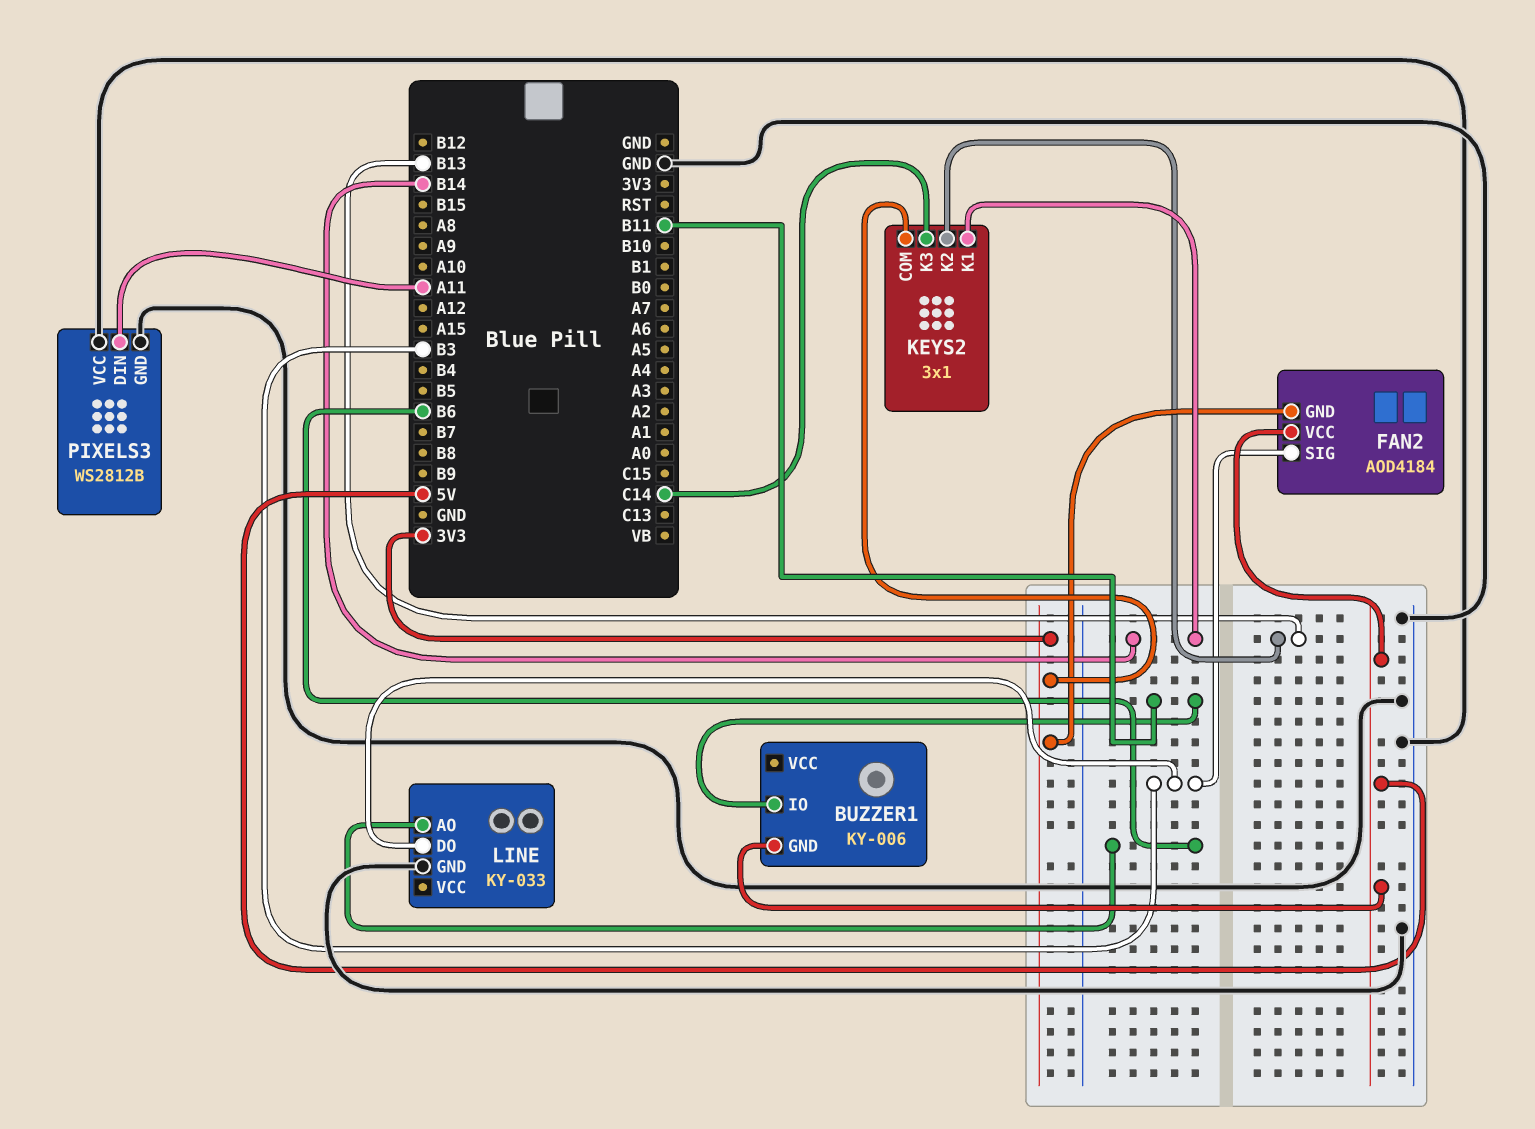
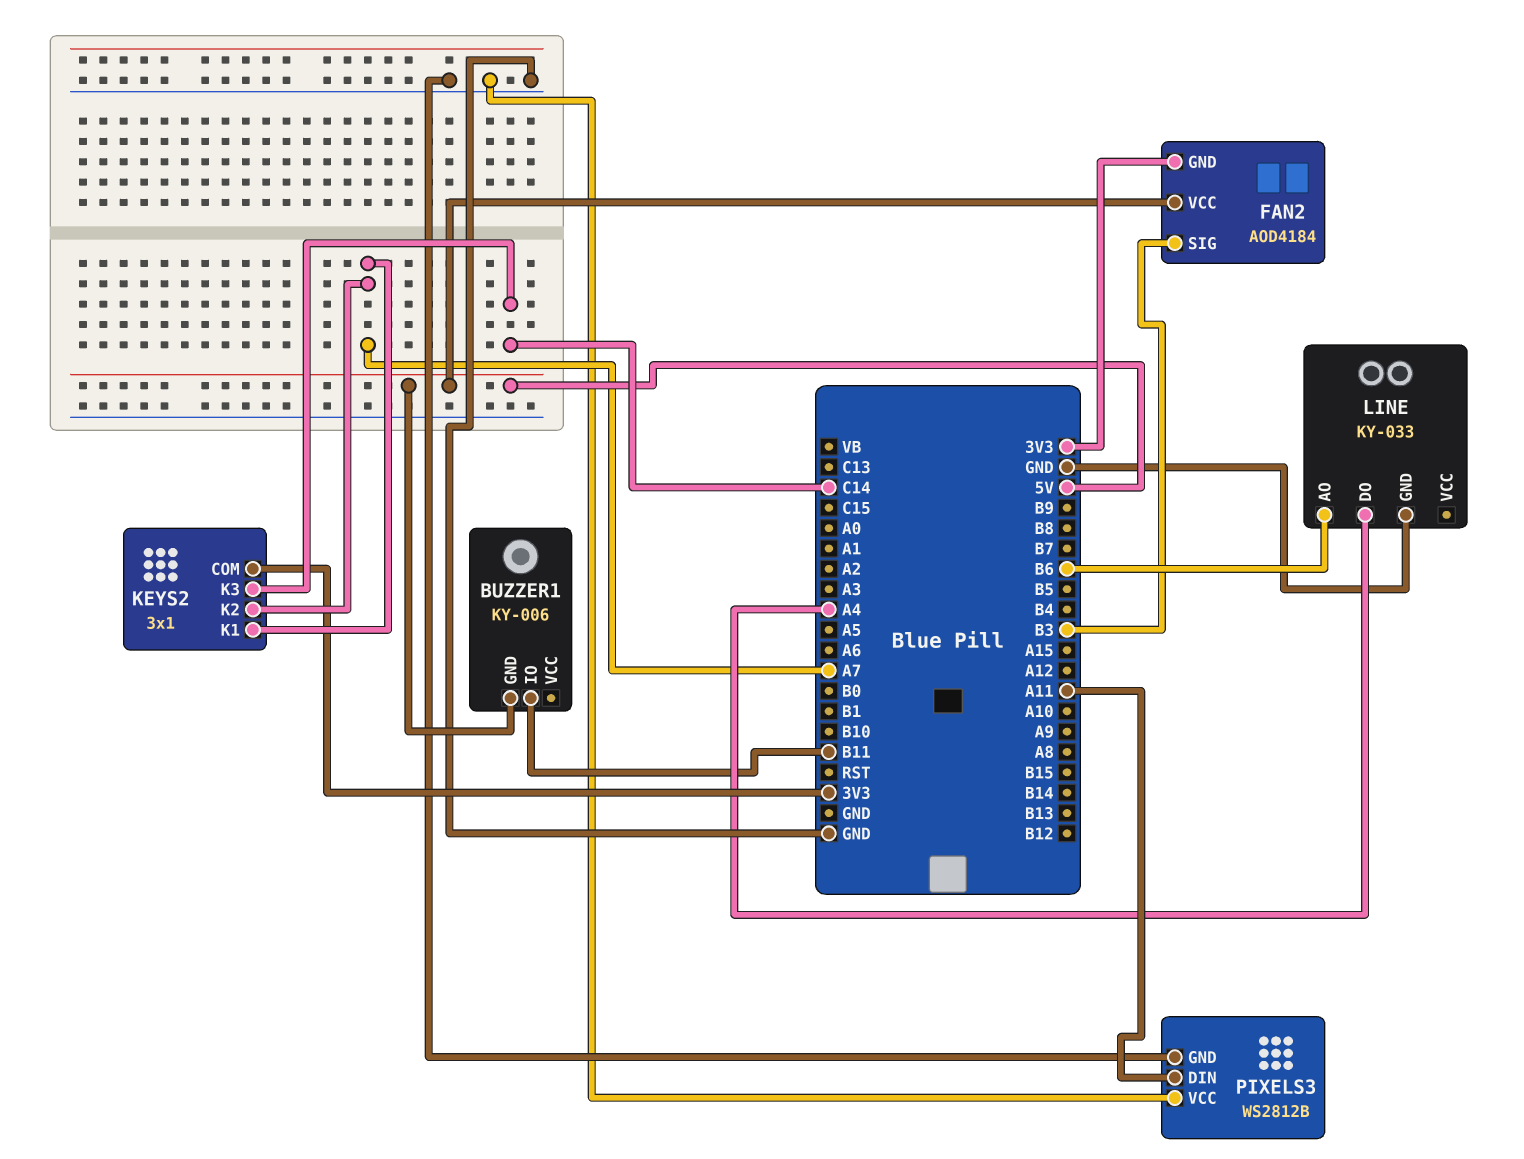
KEYS2 pin K1: B14 -> A7
KEYS2 pin K2: B13 -> A7
LINE pin DO: B3 -> A4

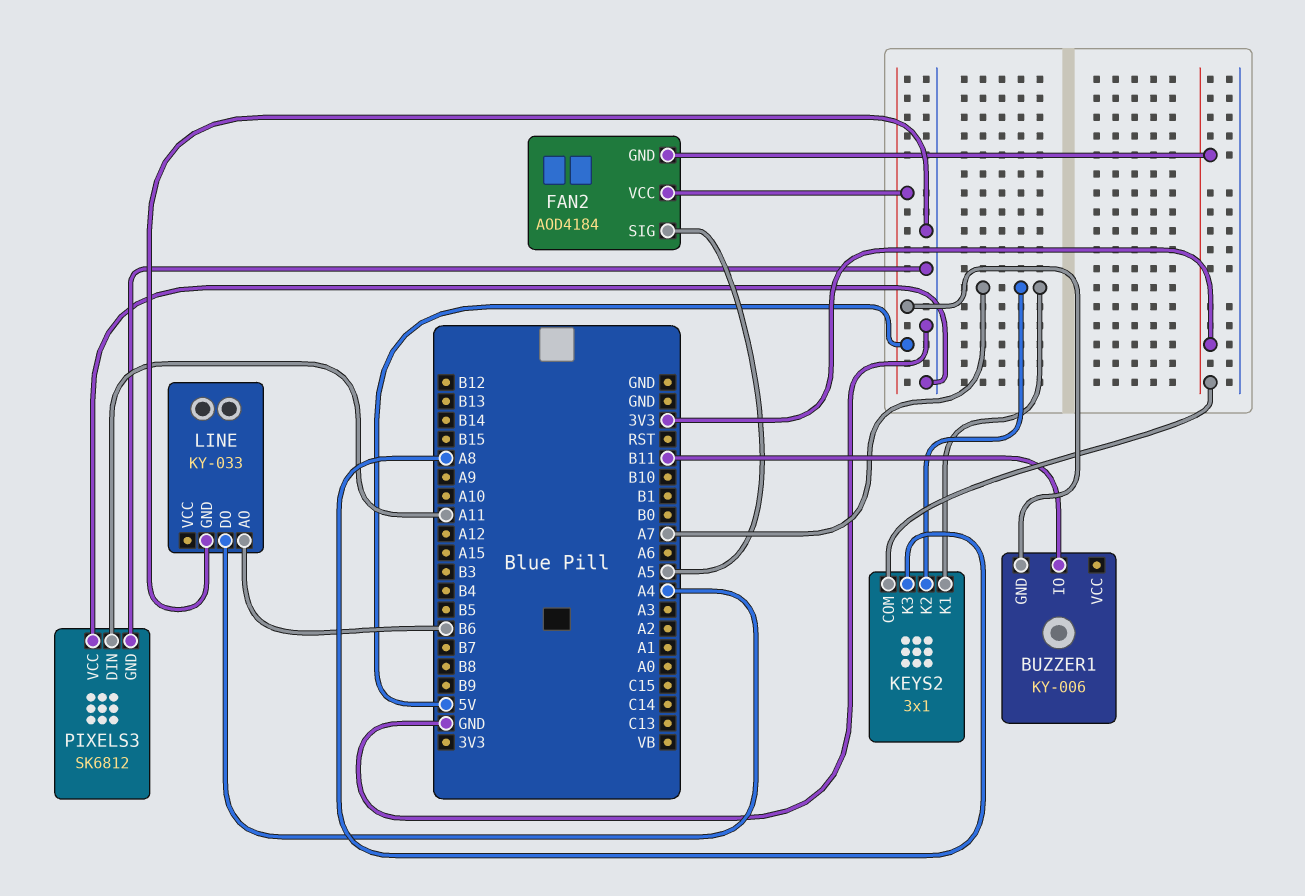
FAN2 pin SIG: B3 -> A5
KEYS2 pin K3: C14 -> A8
PIXELS3: WS2812B -> SK6812

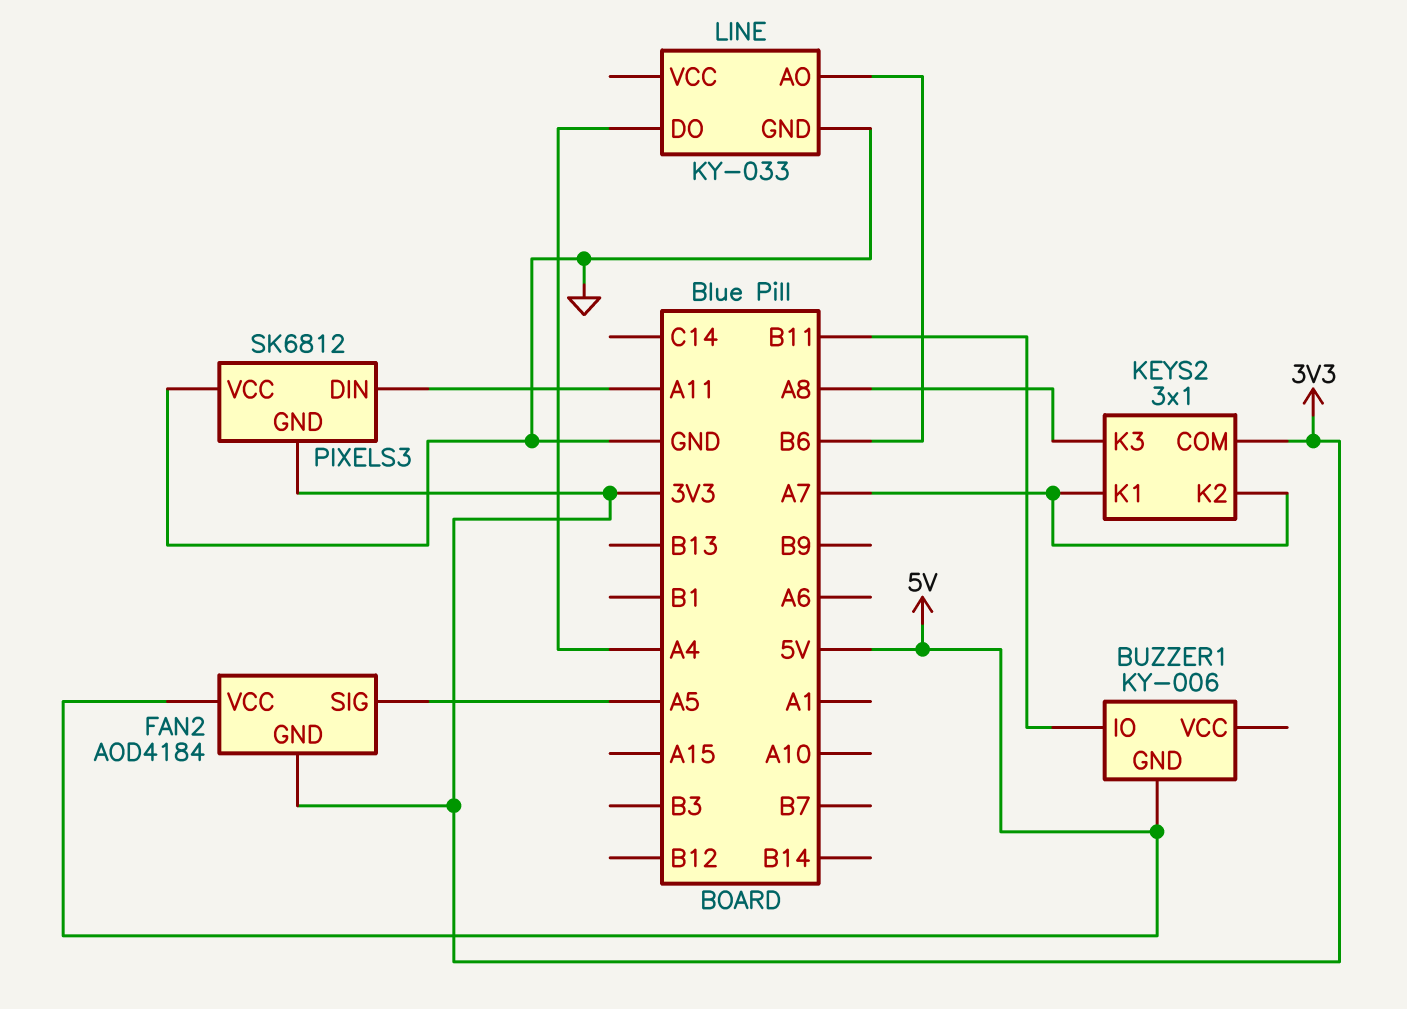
PIXELS3 pin GND: GND -> 3V3

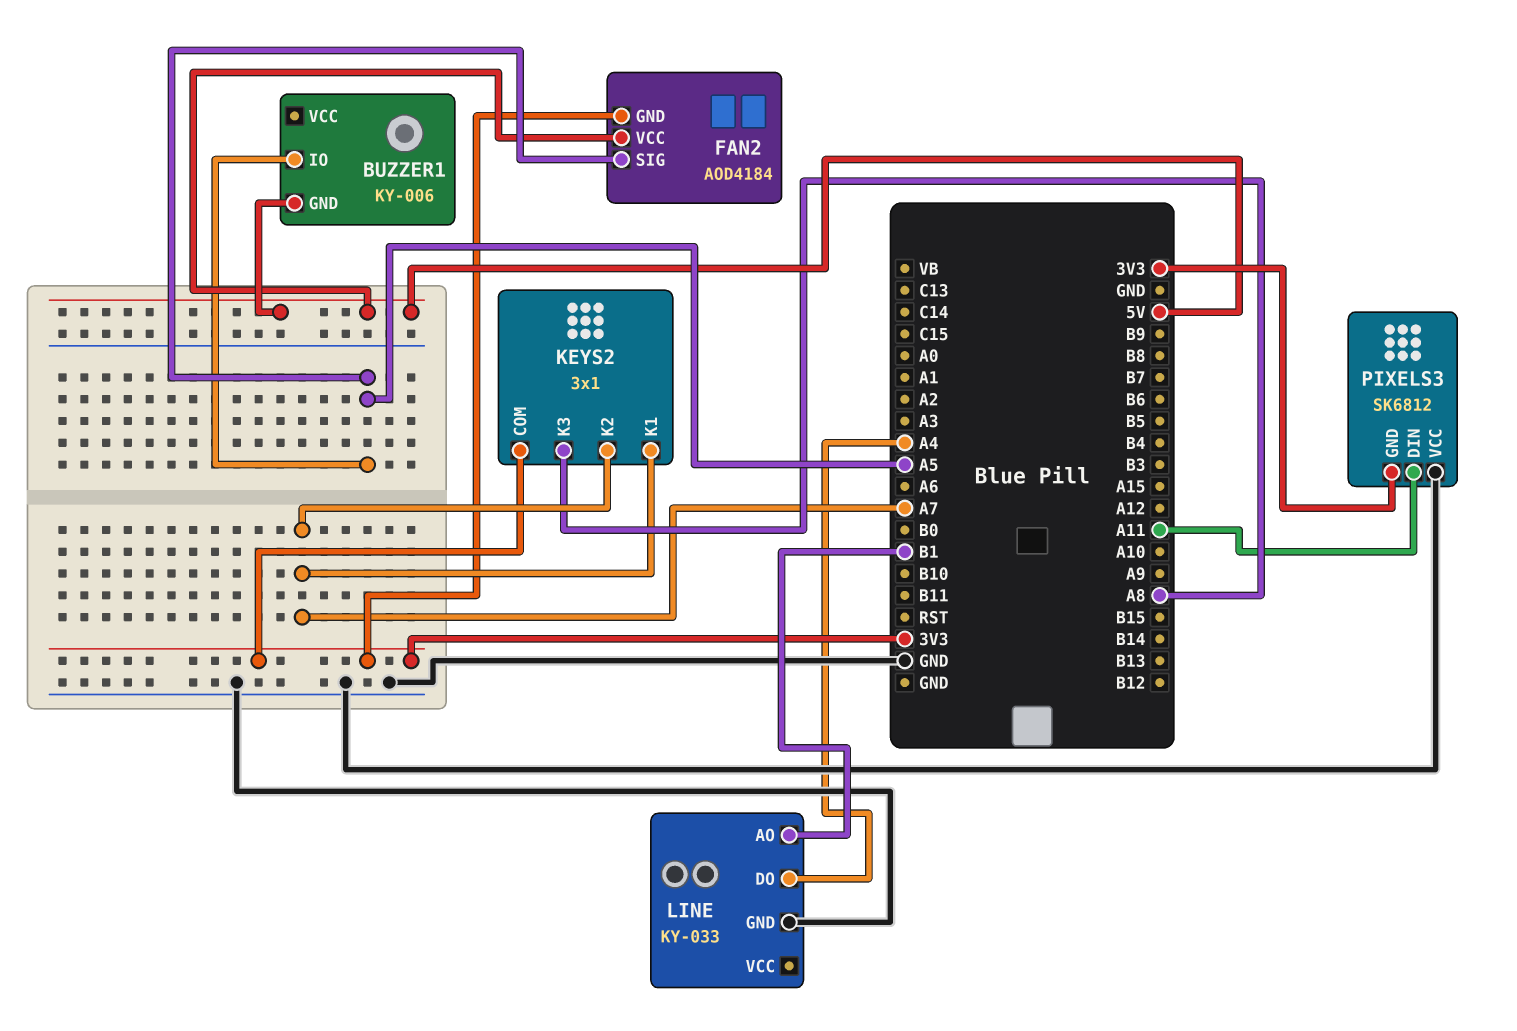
BUZZER1 pin IO: B11 -> A5
LINE pin AO: B6 -> B1

